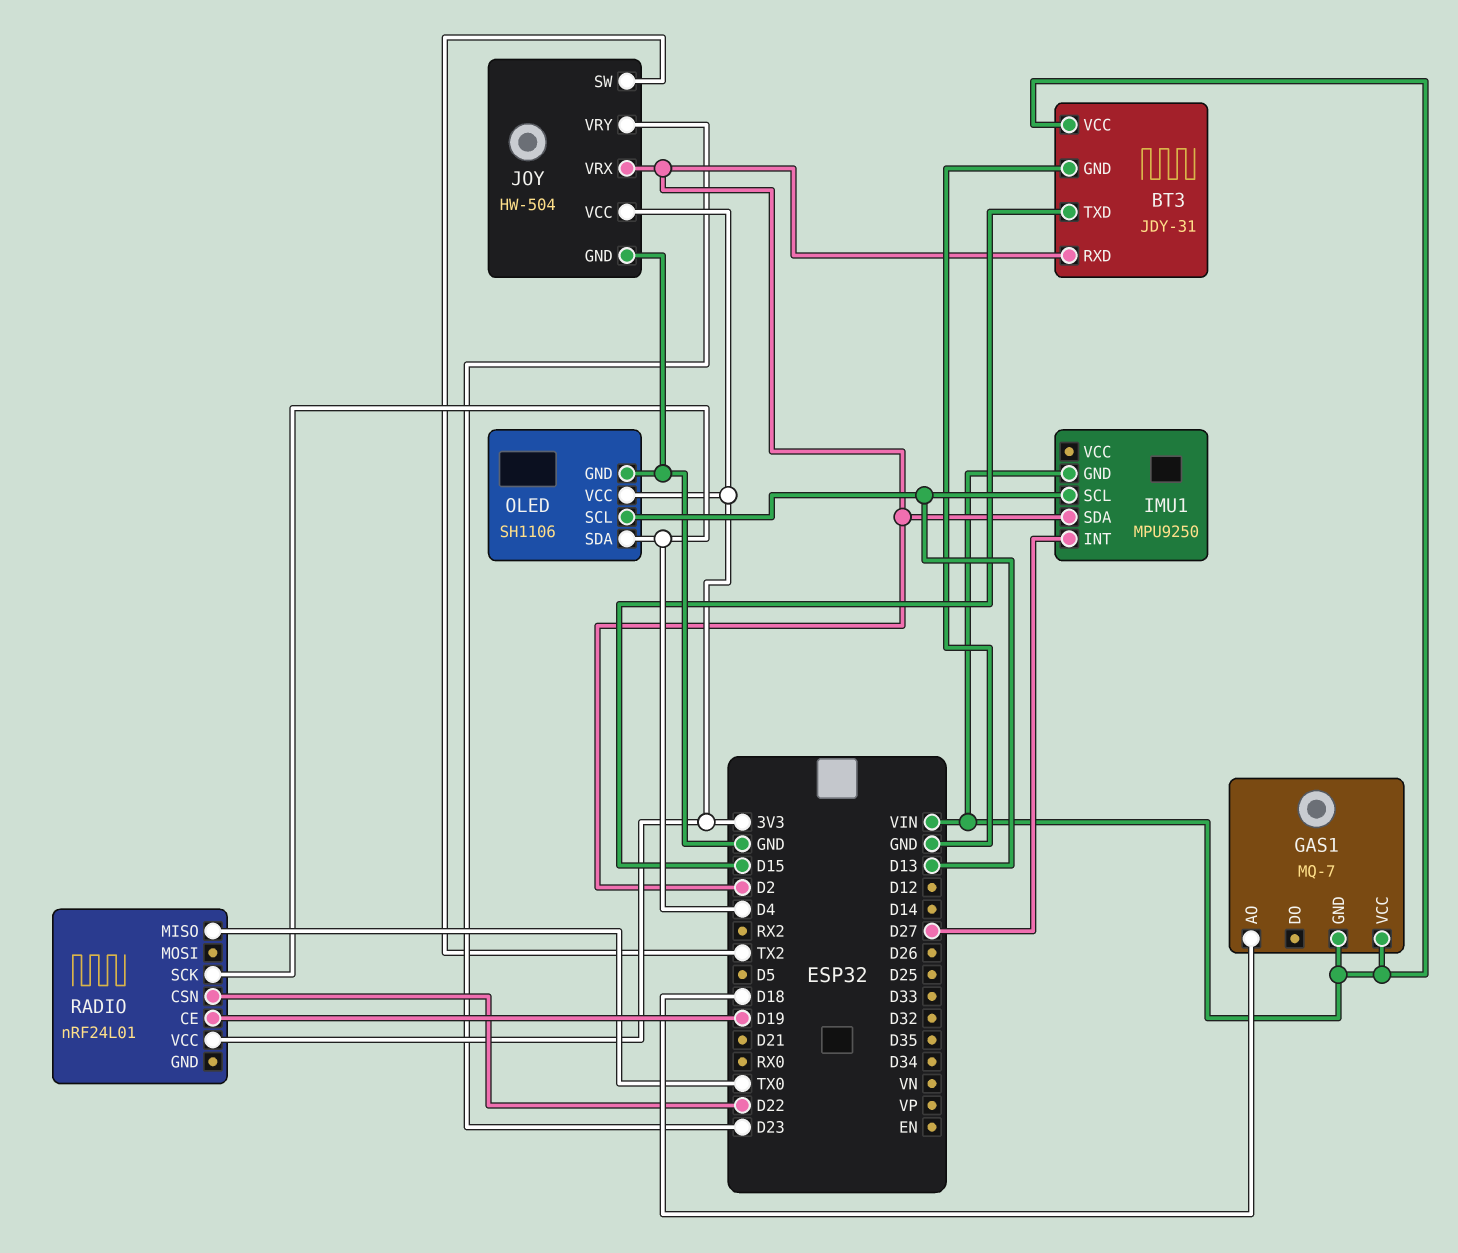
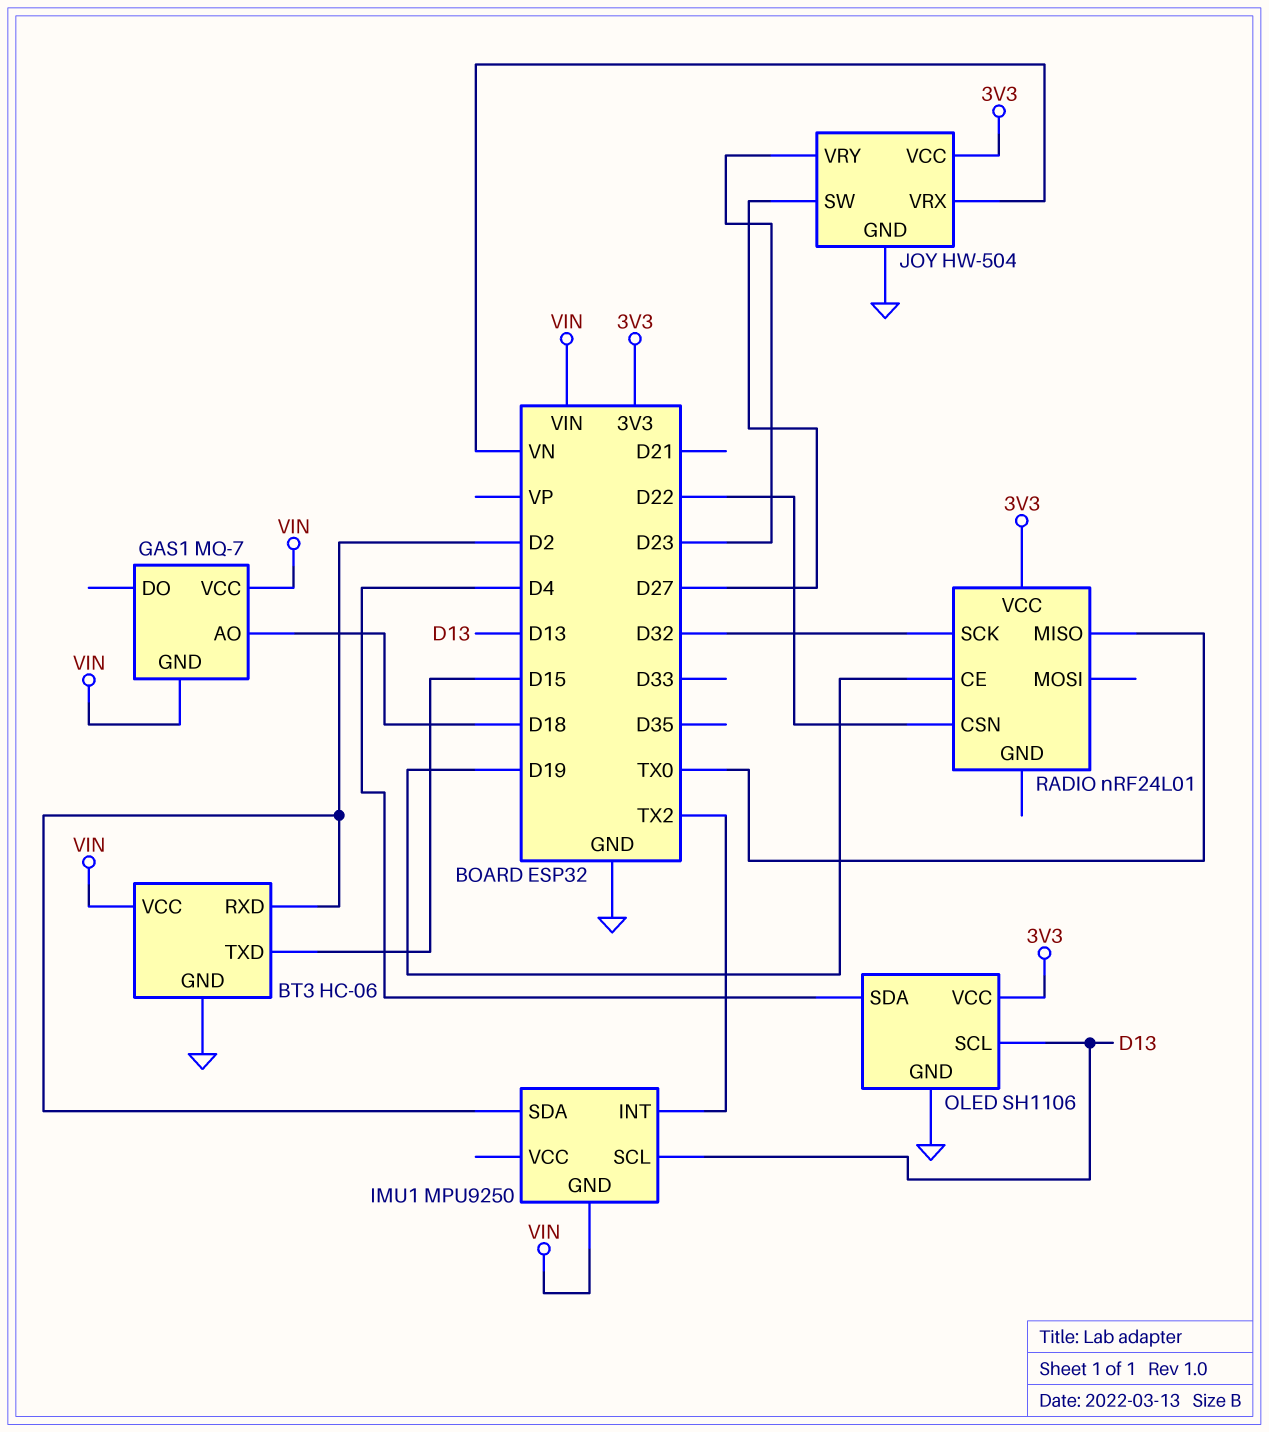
BT3: JDY-31 -> HC-06
IMU1 pin INT: D27 -> TX2
JOY pin SW: TX2 -> D27
JOY pin VRX: D2 -> VN
RADIO pin SCK: D4 -> D32

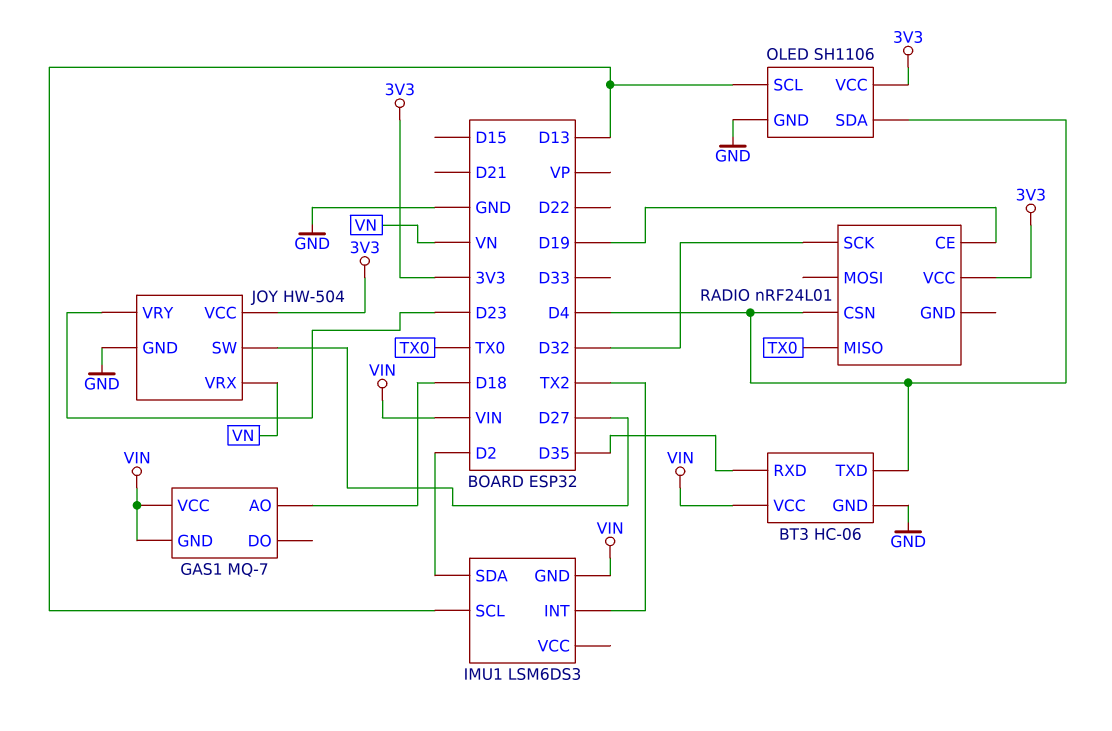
BT3 pin RXD: D2 -> D35
BT3 pin TXD: D15 -> D4
IMU1: MPU9250 -> LSM6DS3
RADIO pin CSN: D22 -> D4

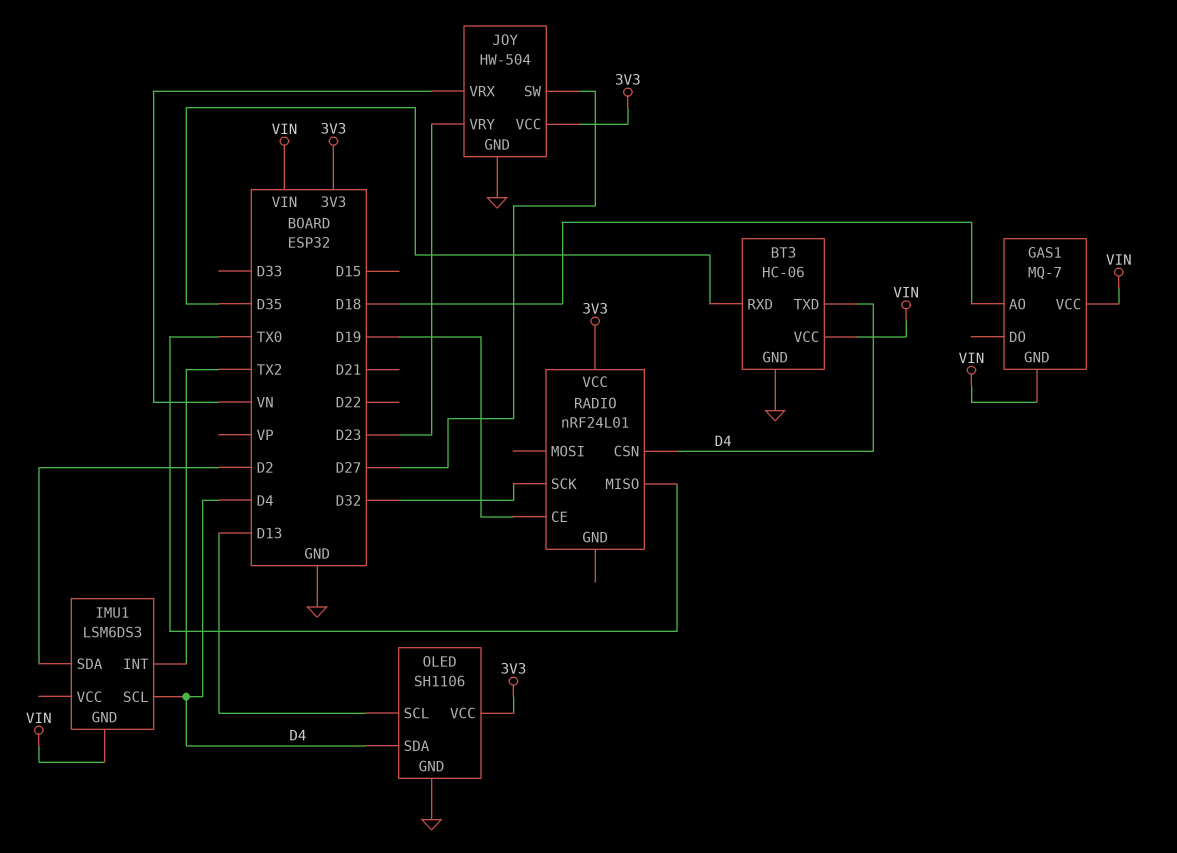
IMU1 pin SCL: D13 -> D4

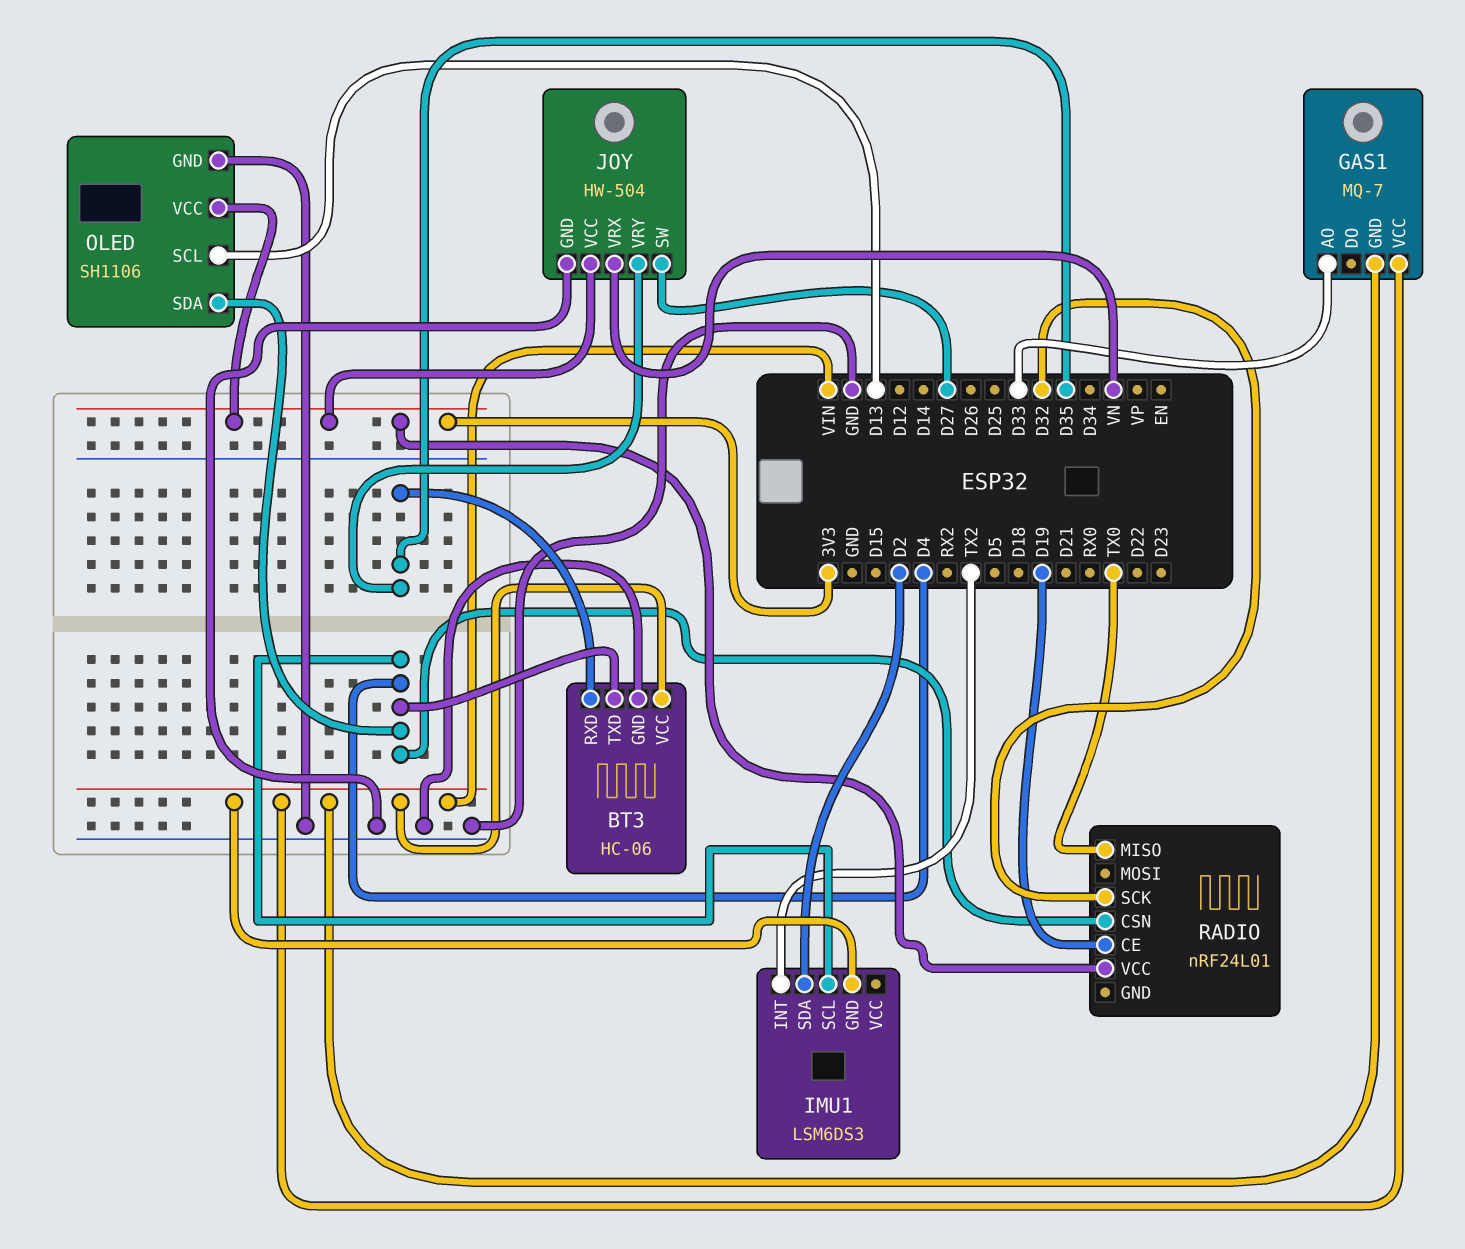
GAS1 pin AO: D18 -> D33
JOY pin VRY: D23 -> D35

